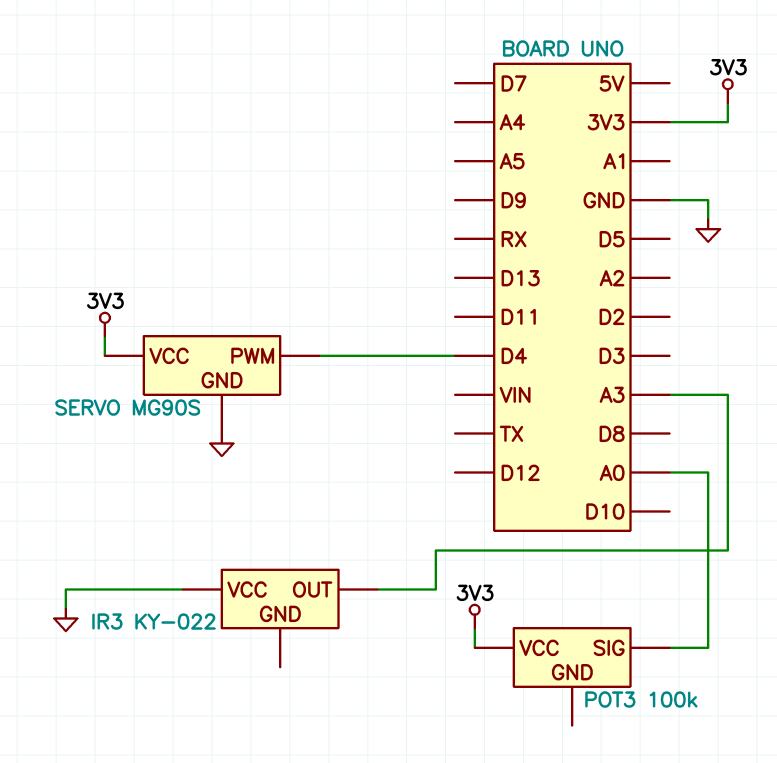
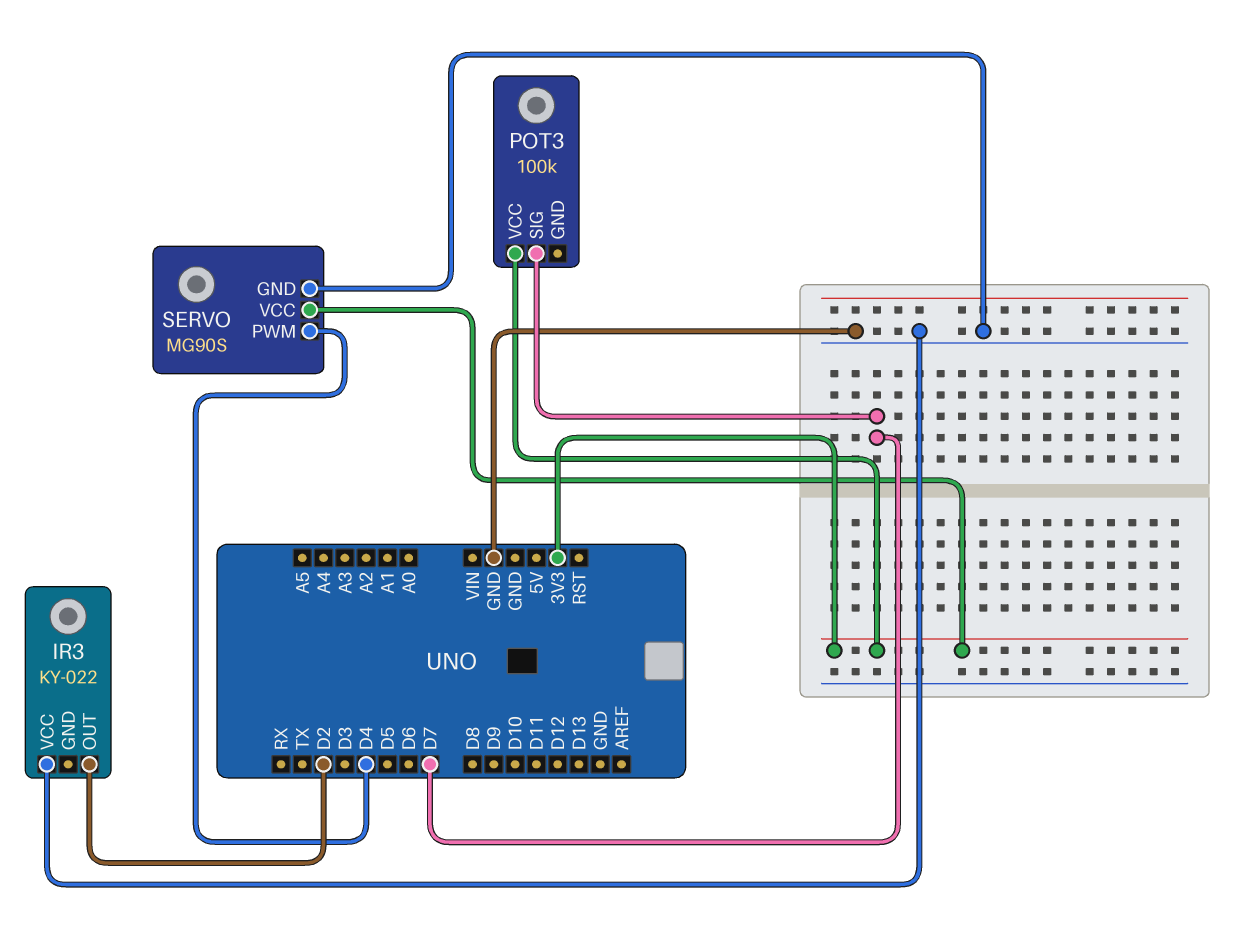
IR3 pin OUT: A3 -> D2
POT3 pin SIG: A0 -> D7

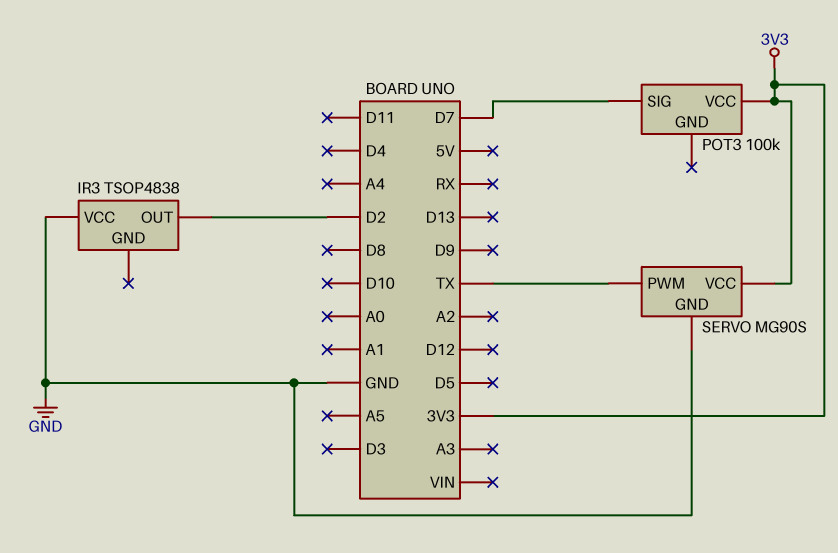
IR3: KY-022 -> TSOP4838
SERVO pin PWM: D4 -> TX

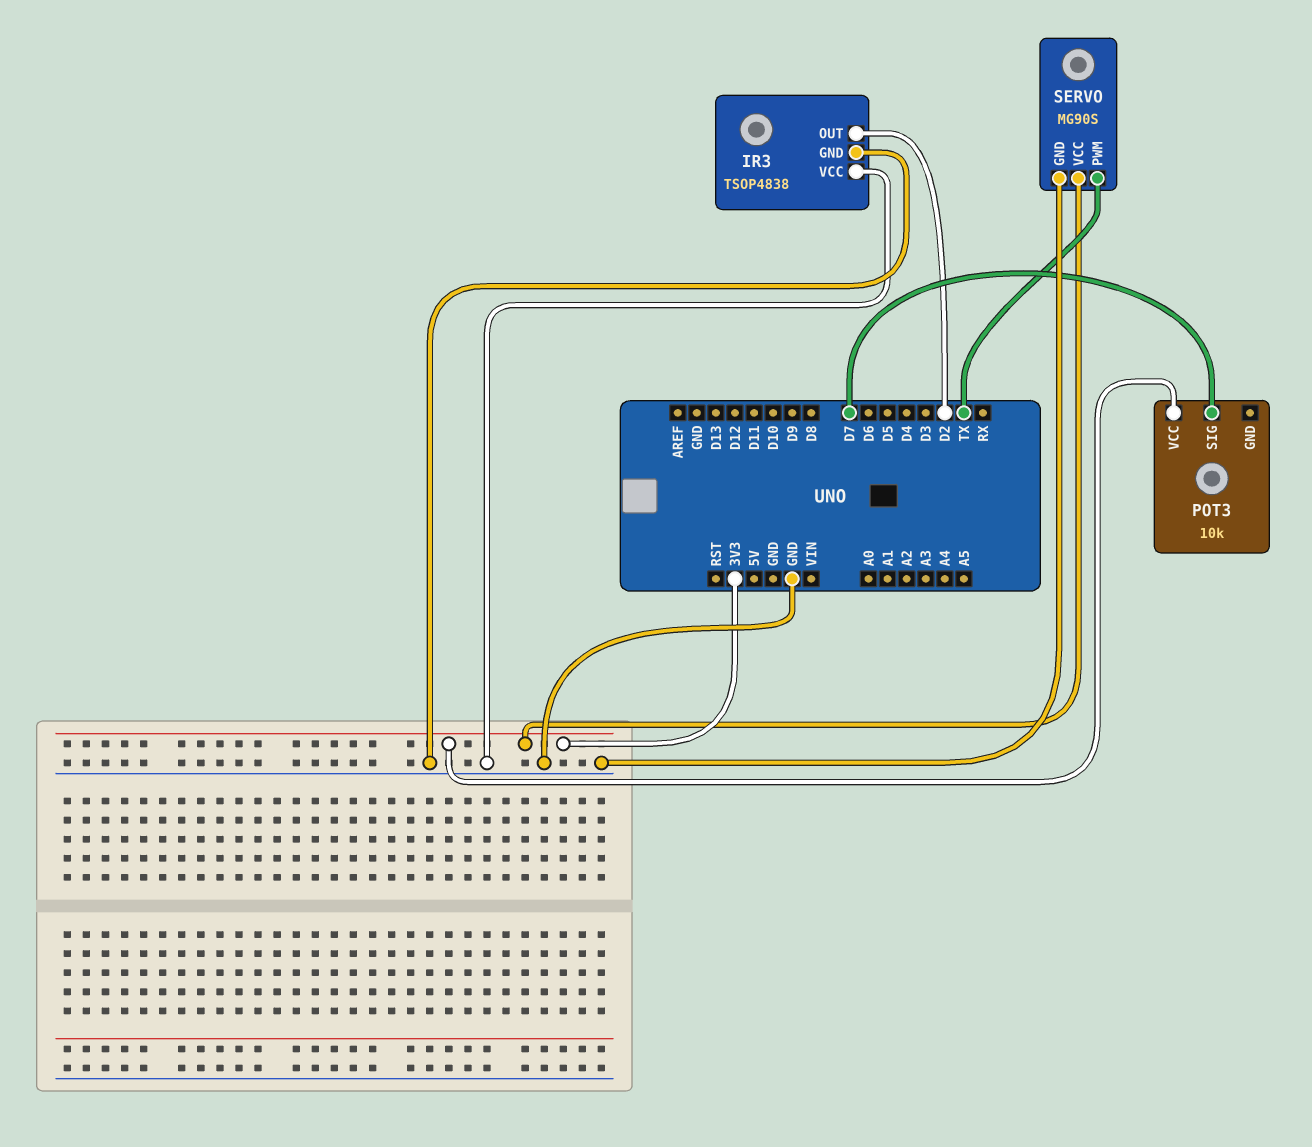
IR3 pin GND: none -> GND
POT3: 100k -> 10k

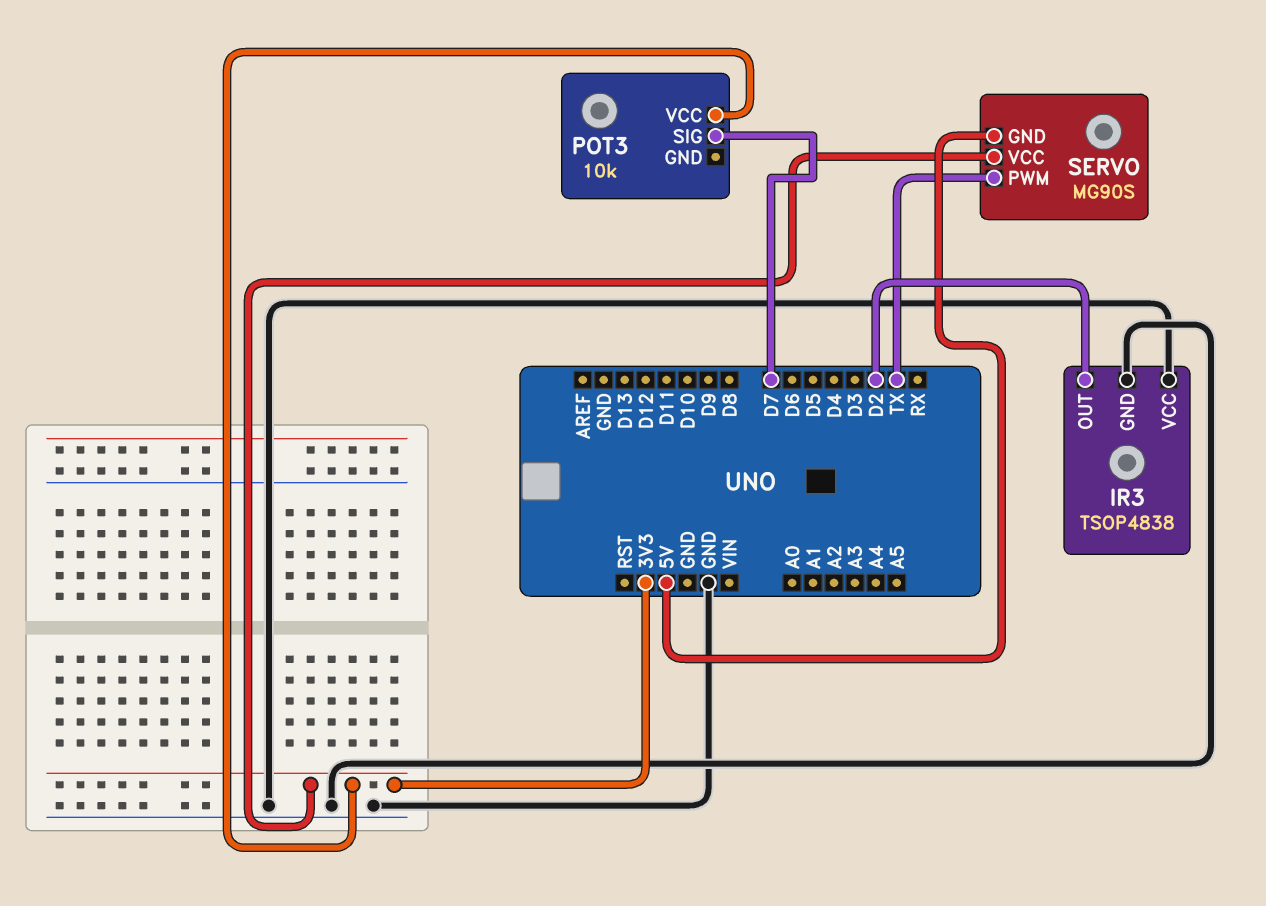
SERVO pin GND: GND -> 5V

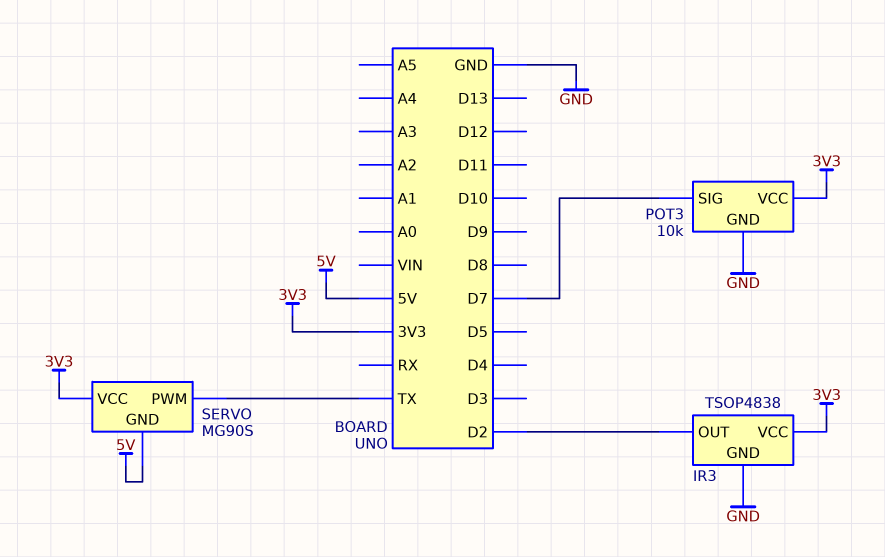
IR3 pin VCC: GND -> 3V3
POT3 pin GND: none -> GND

